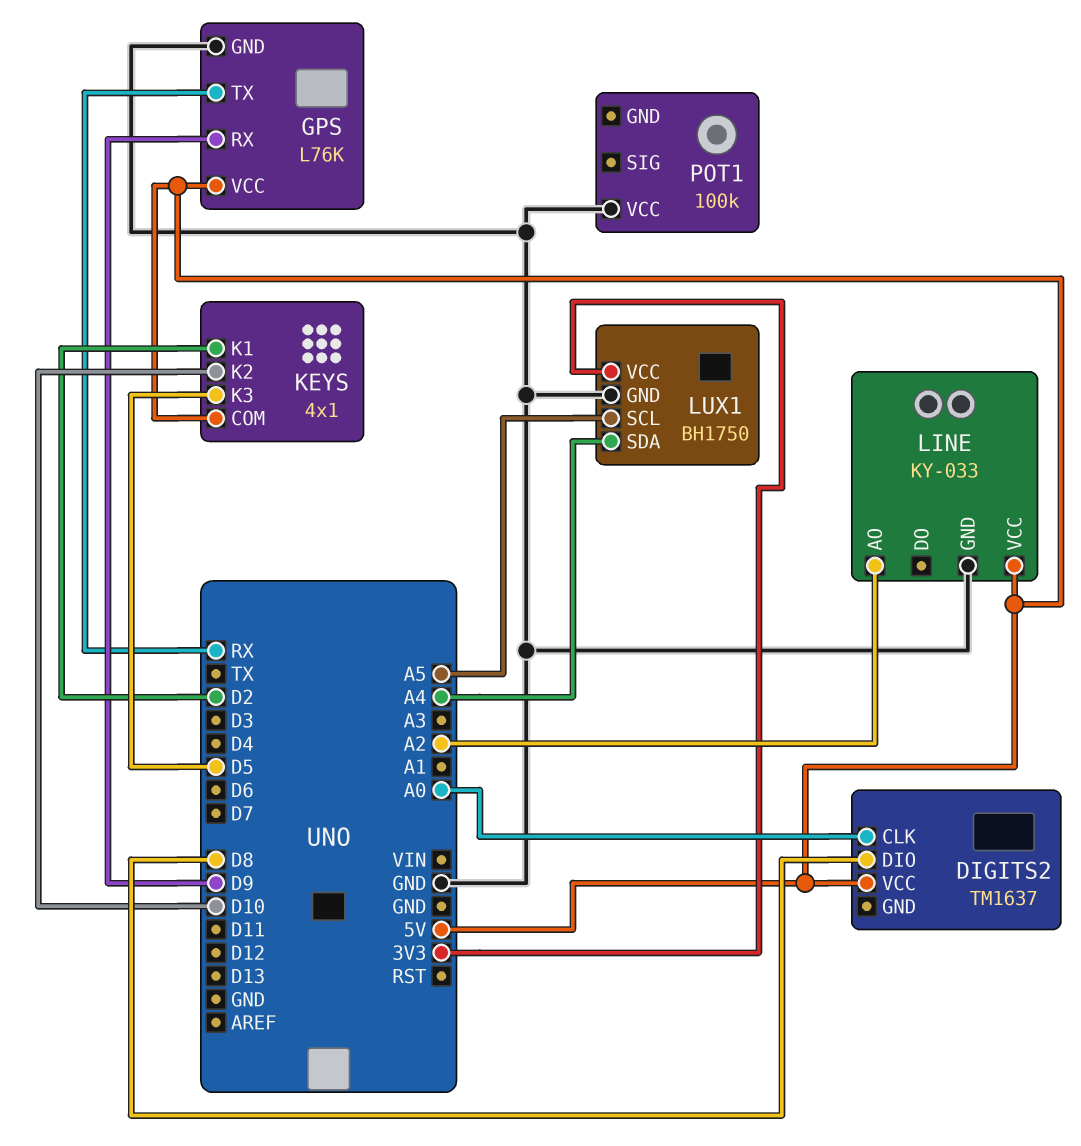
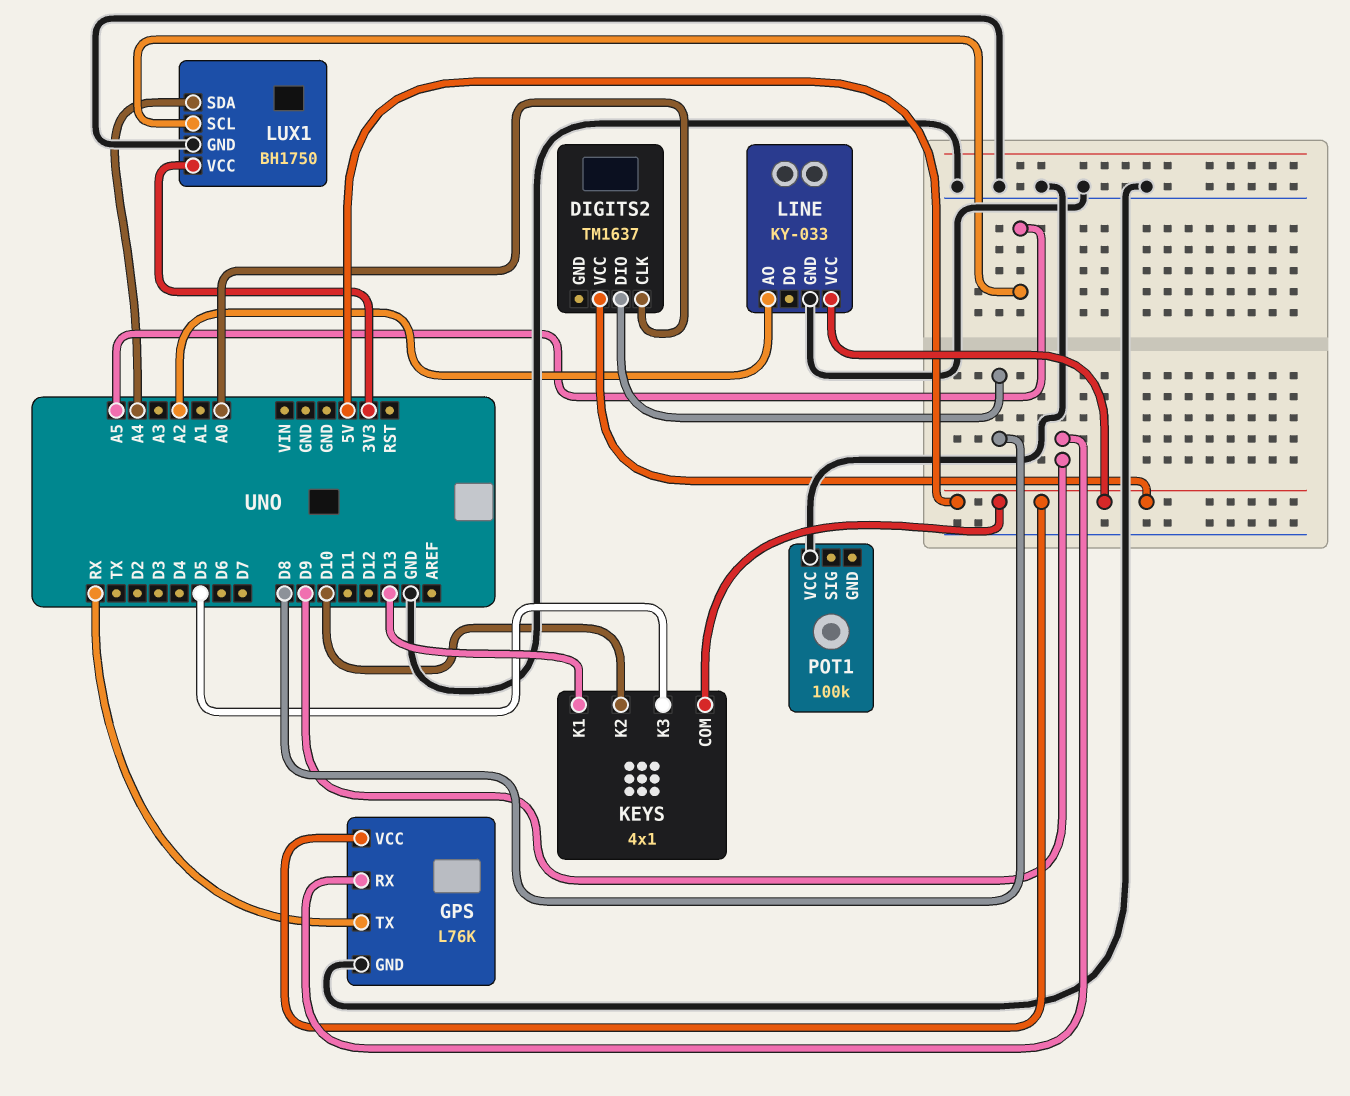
KEYS pin K1: D2 -> D13

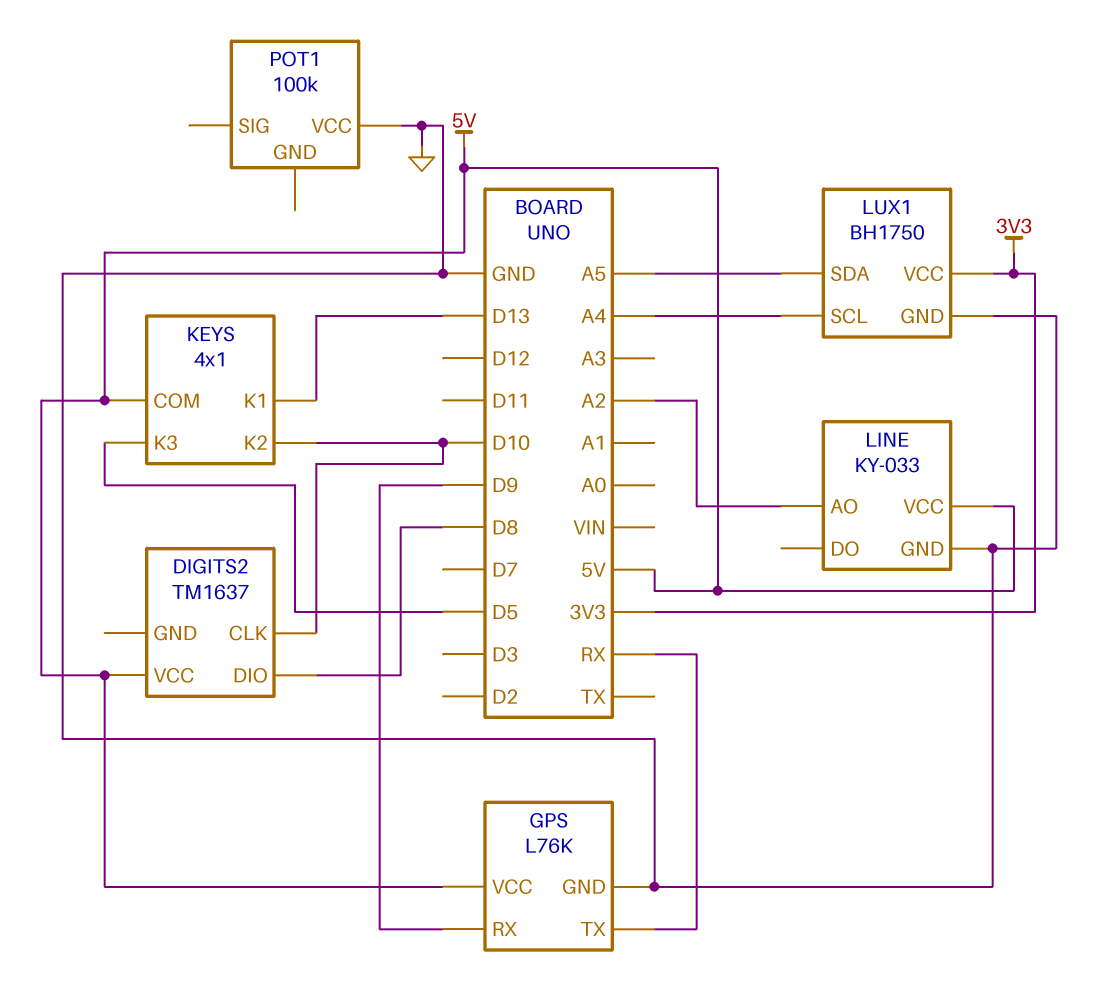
DIGITS2 pin CLK: A0 -> D10
LUX1 pin SCL: A5 -> A4
LUX1 pin SDA: A4 -> A5

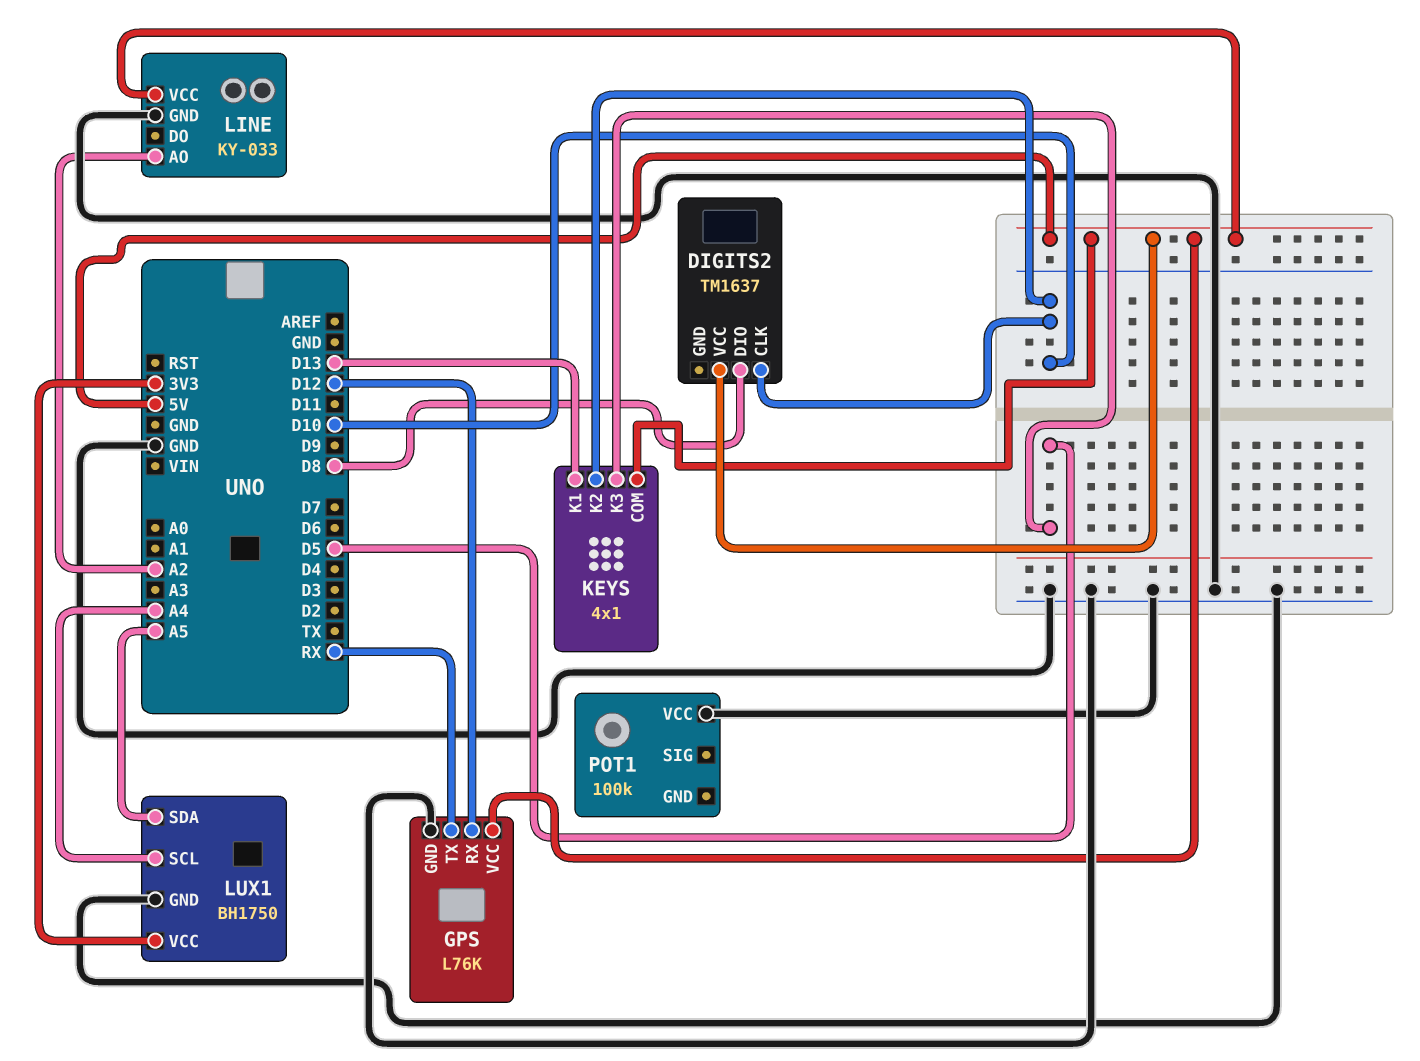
GPS pin RX: D9 -> D12

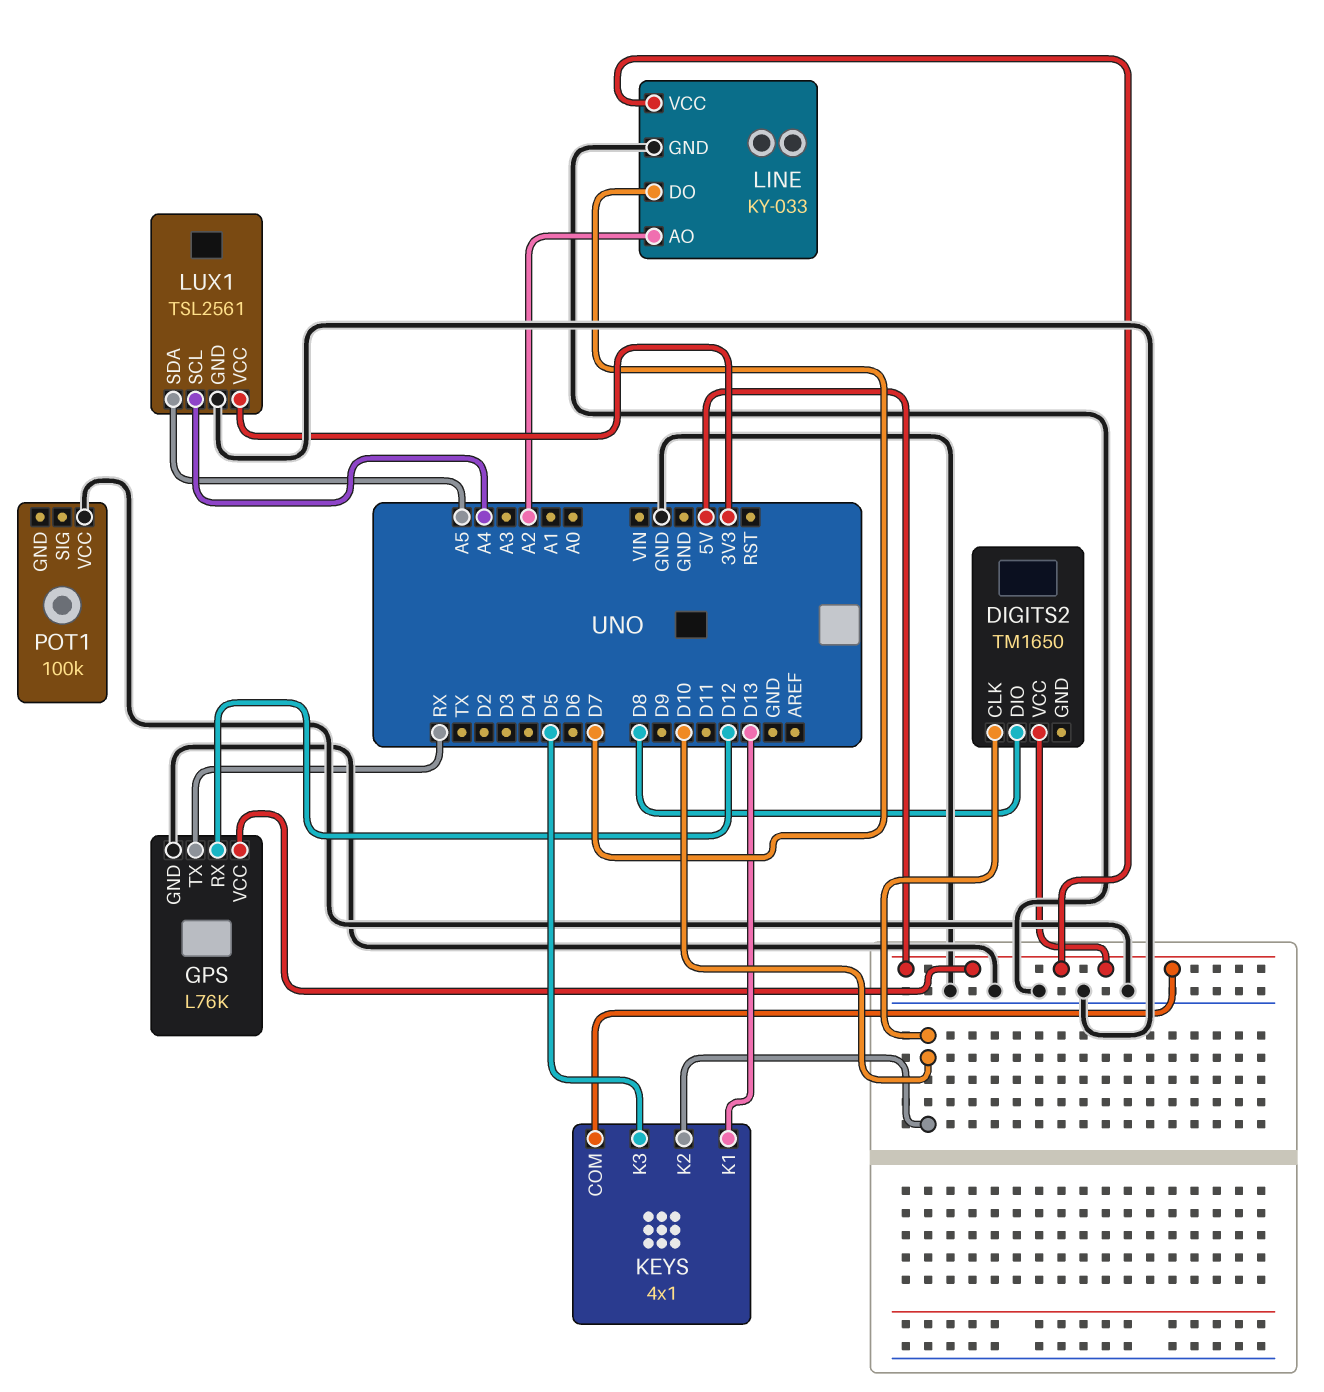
DIGITS2: TM1637 -> TM1650
LINE pin DO: none -> D7
LUX1: BH1750 -> TSL2561

